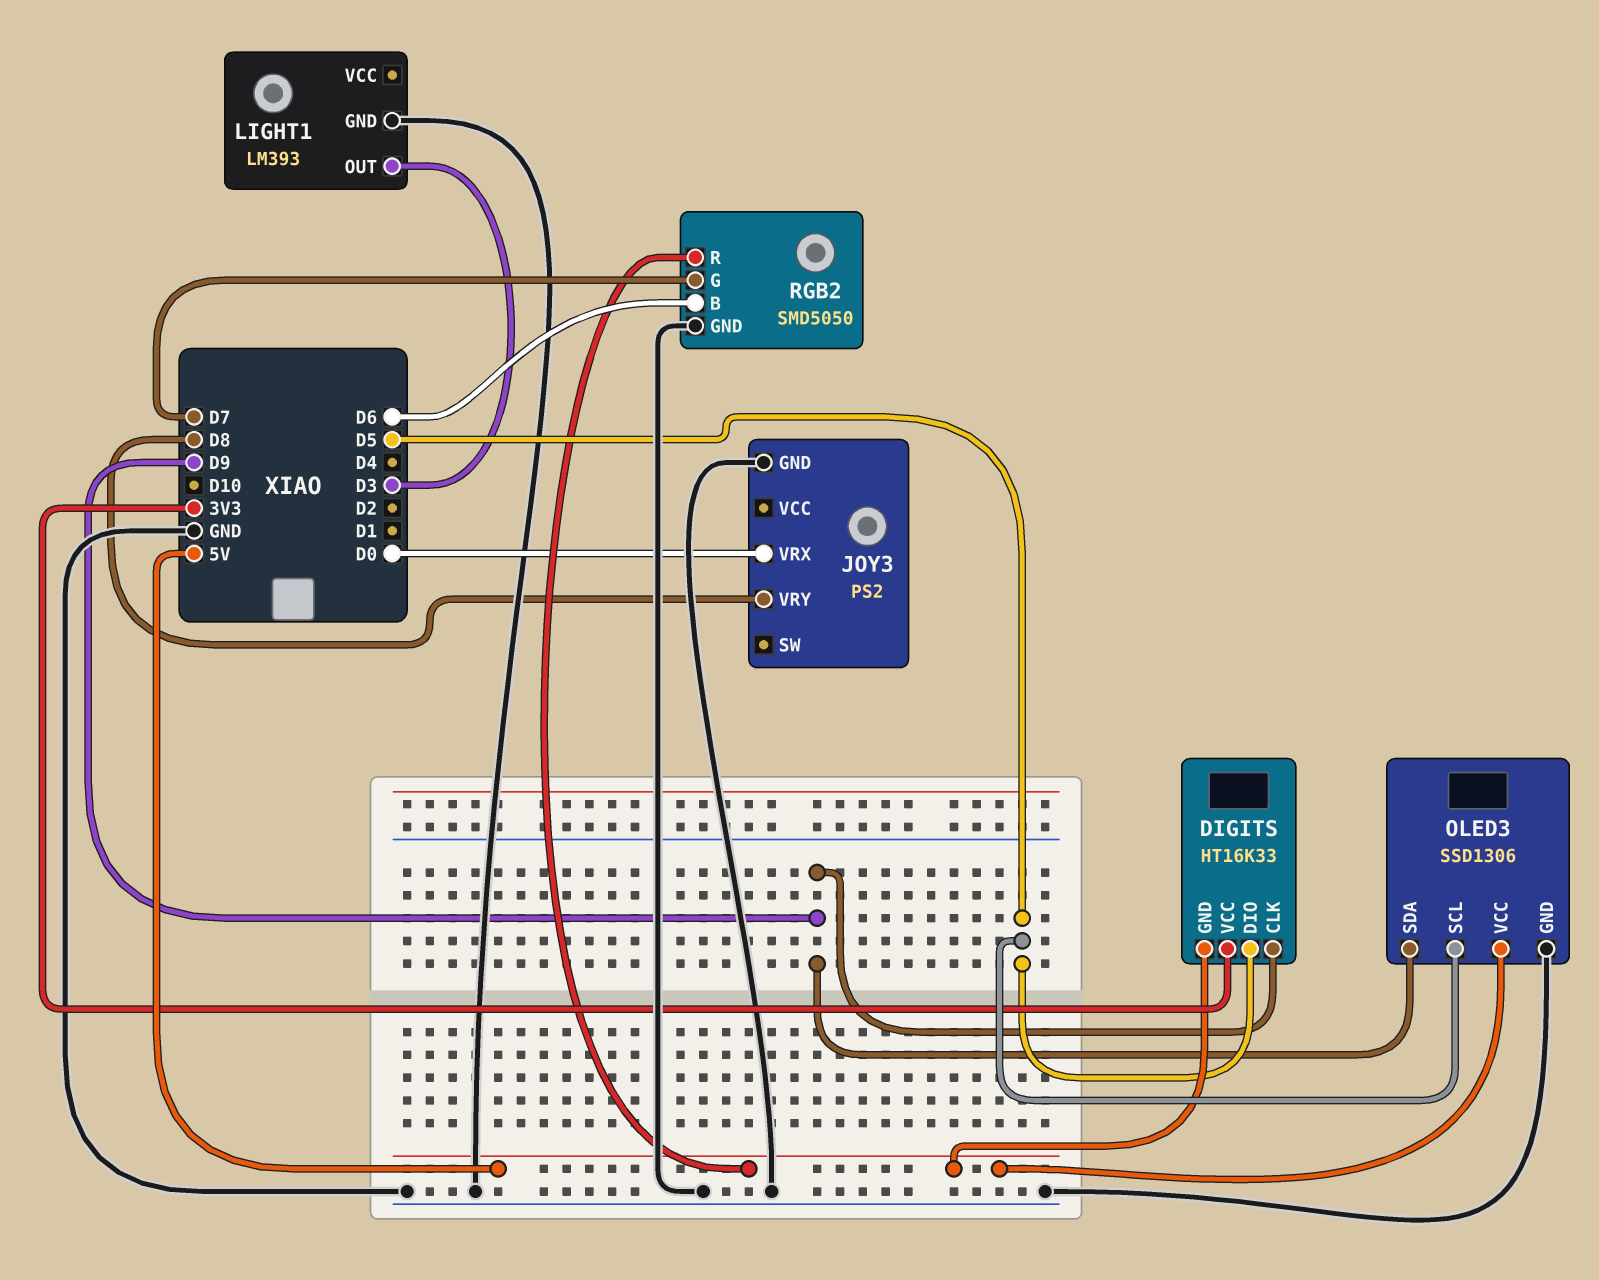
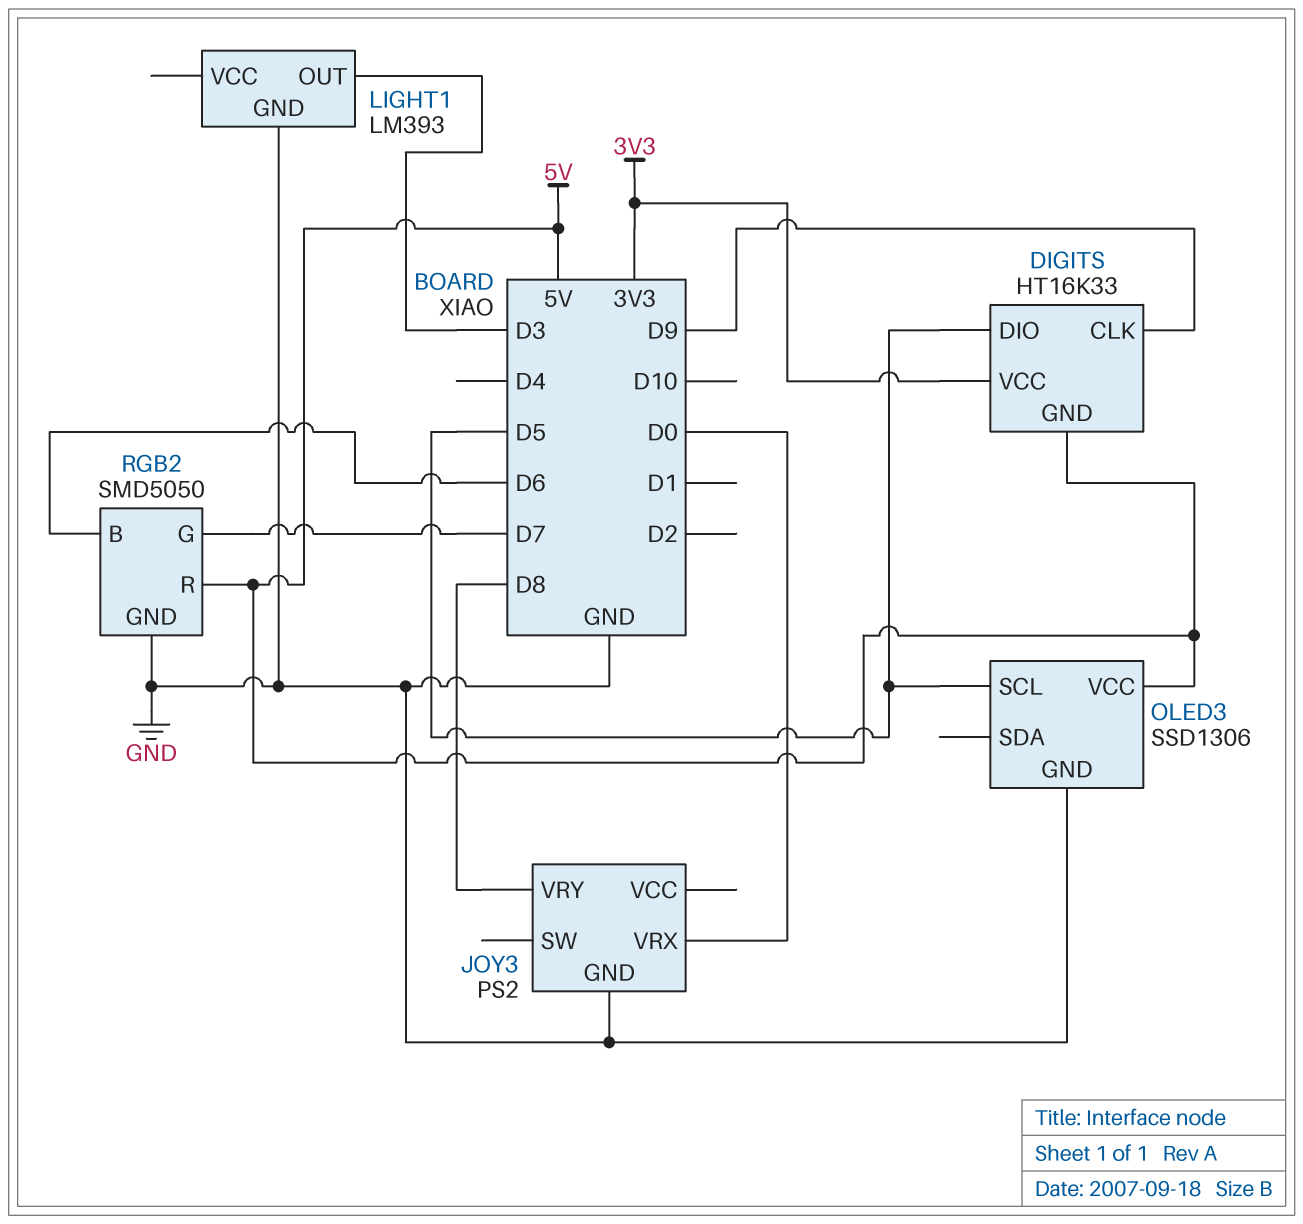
OLED3 pin SDA: D9 -> none

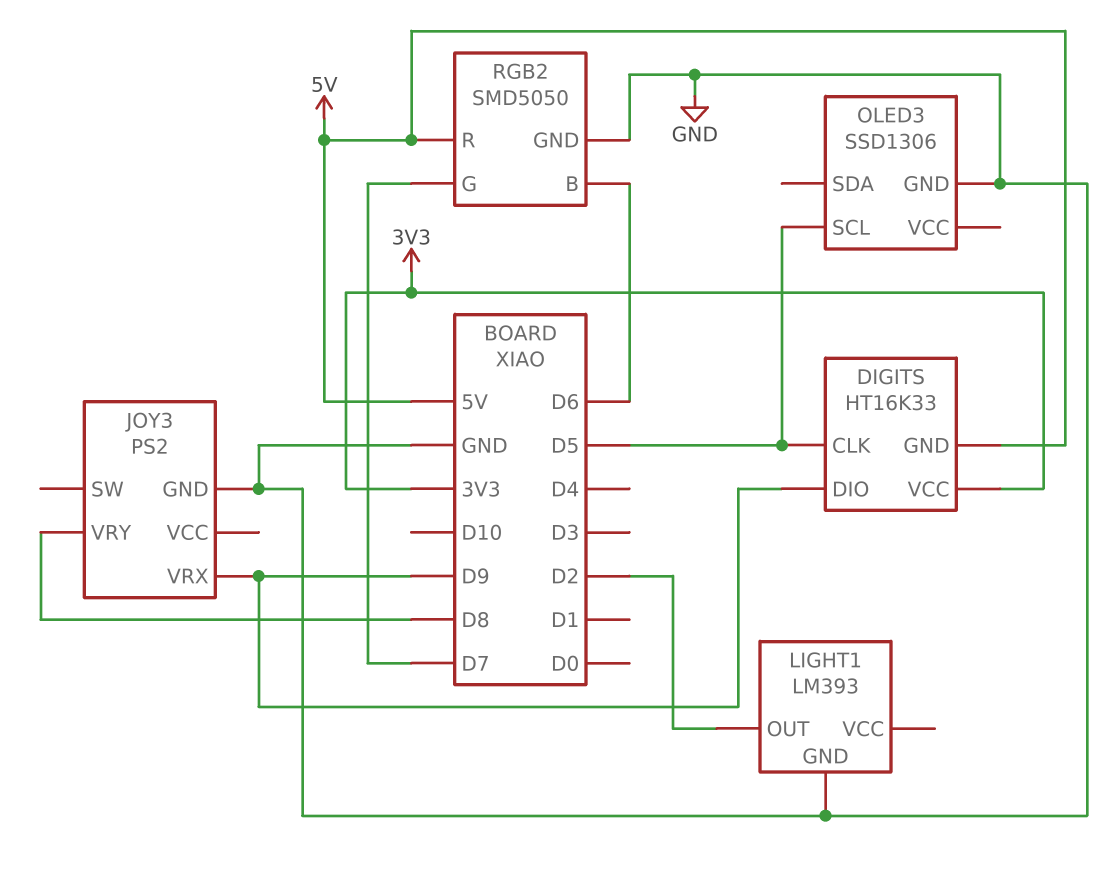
DIGITS pin CLK: D9 -> D5
DIGITS pin DIO: D5 -> D9
JOY3 pin VRX: D0 -> D9
LIGHT1 pin OUT: D3 -> D2
OLED3 pin VCC: 5V -> none

